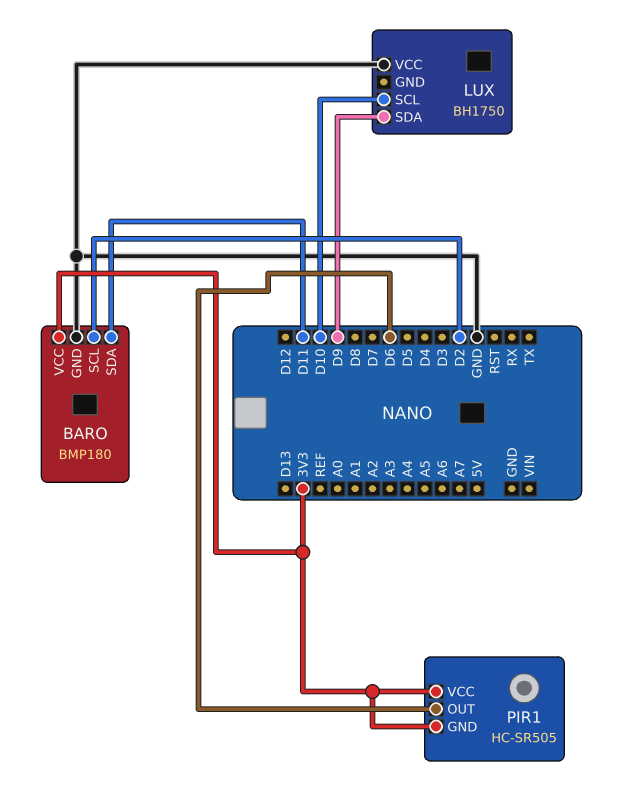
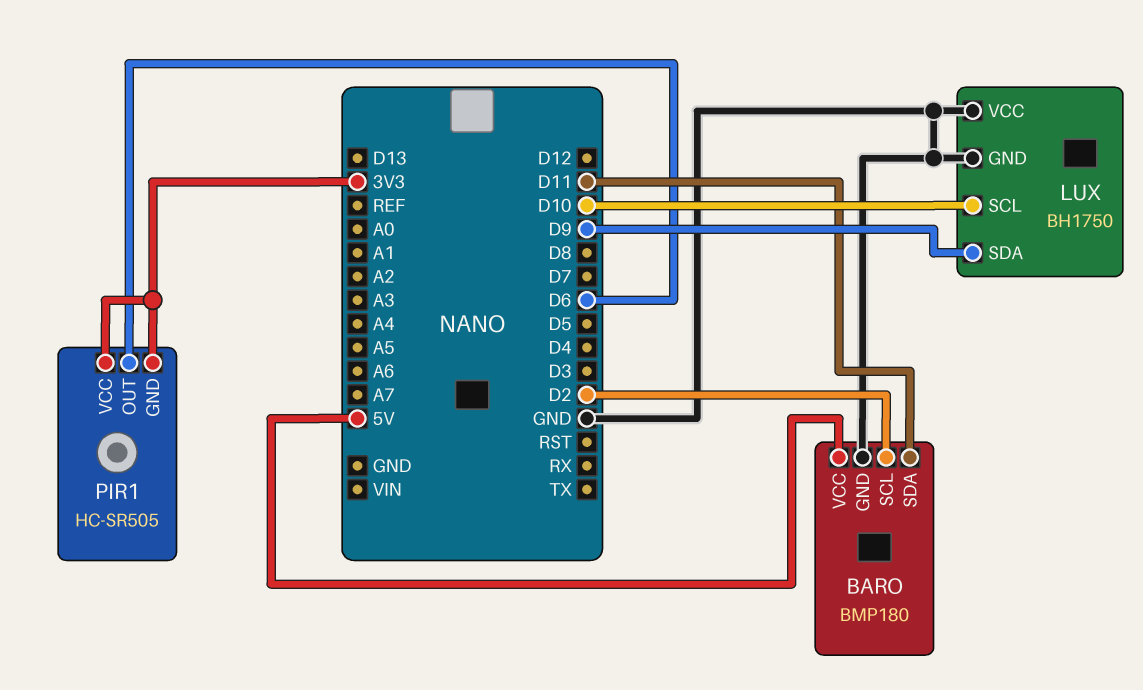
BARO pin VCC: 3V3 -> 5V
LUX pin GND: none -> GND

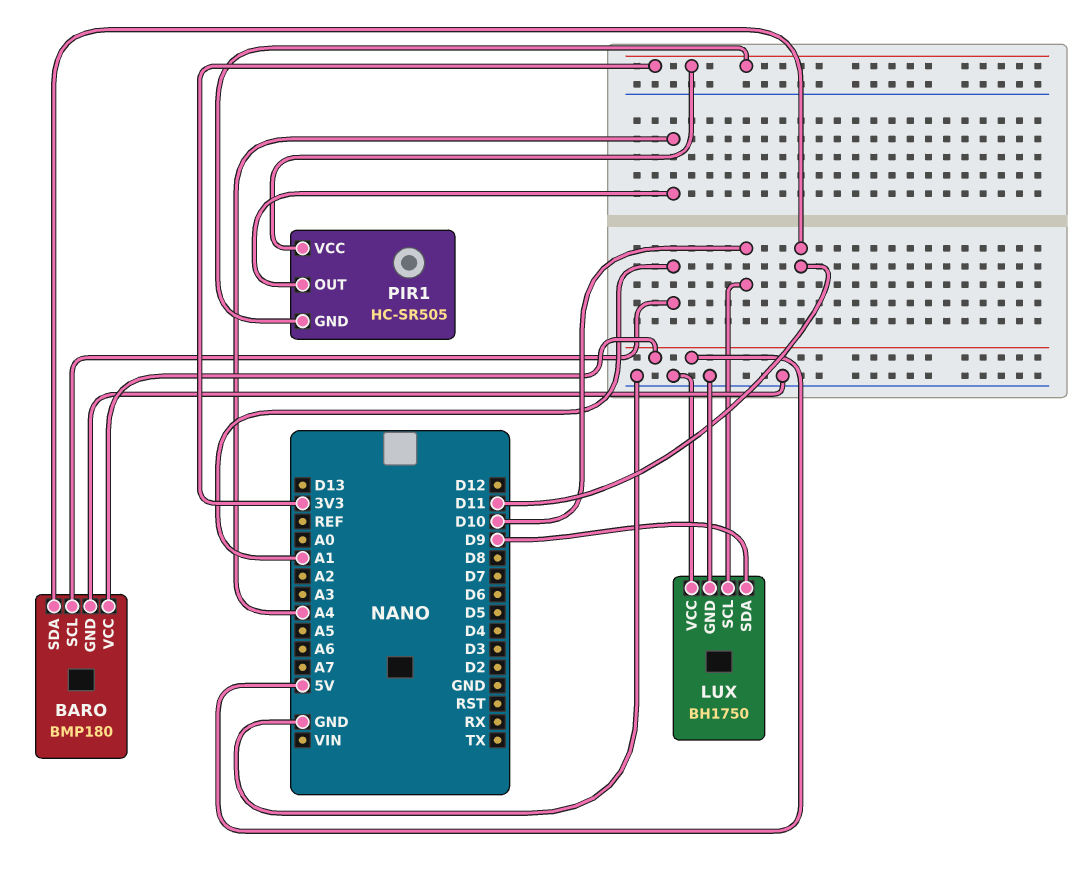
BARO pin SCL: D2 -> A1
PIR1 pin OUT: D6 -> A4

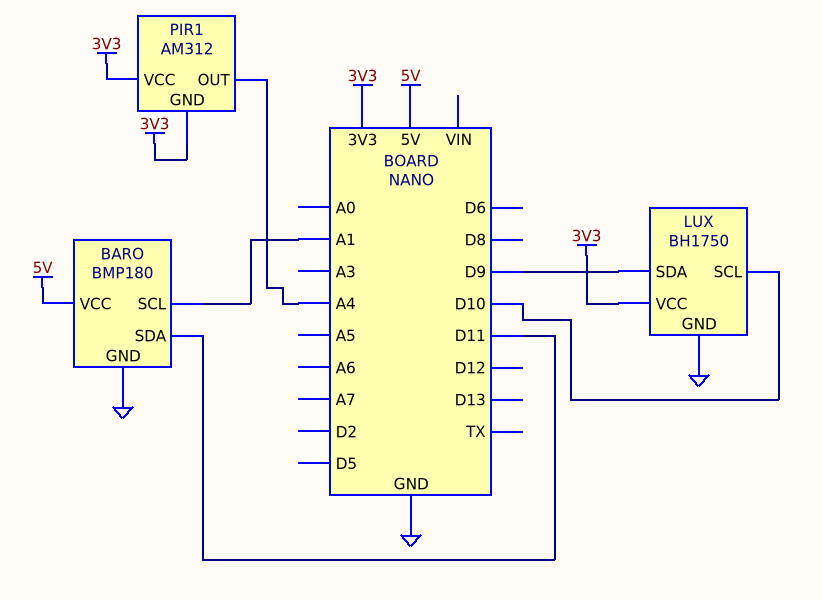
LUX pin VCC: GND -> 3V3
PIR1: HC-SR505 -> AM312

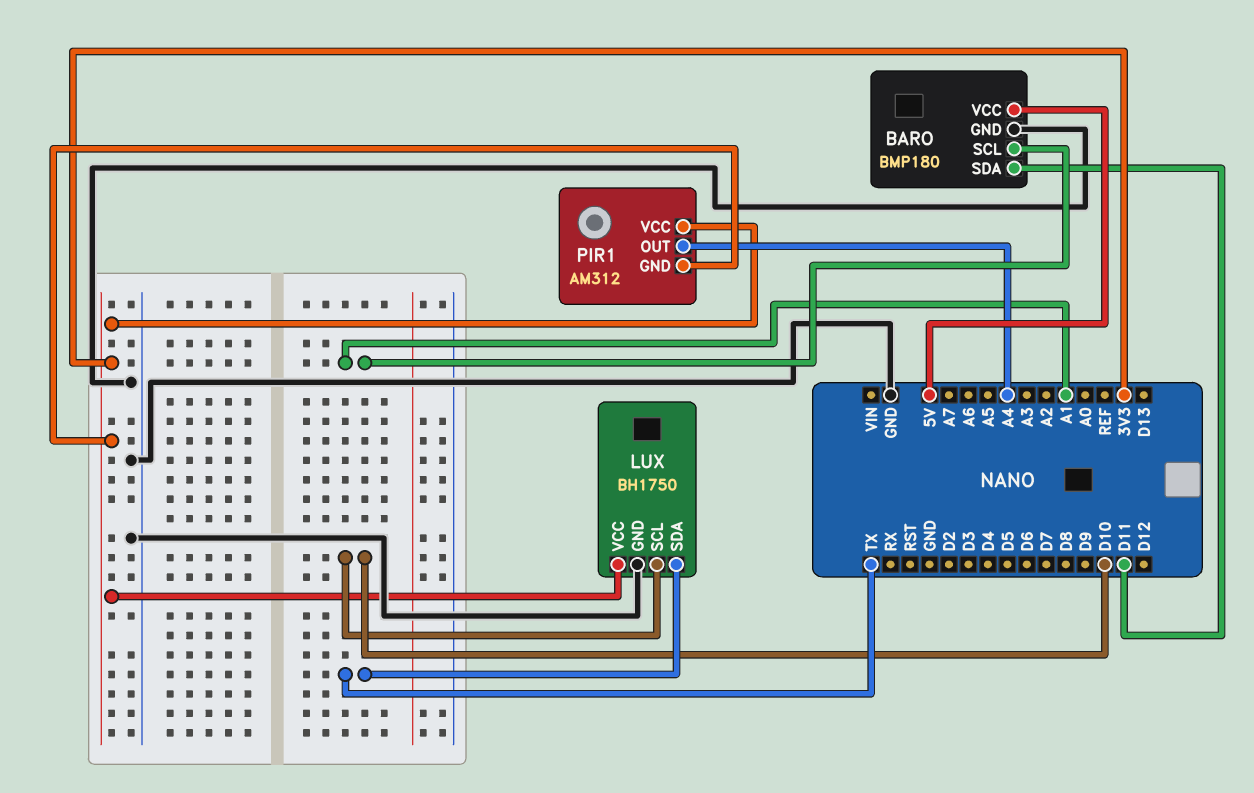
LUX pin SDA: D9 -> TX

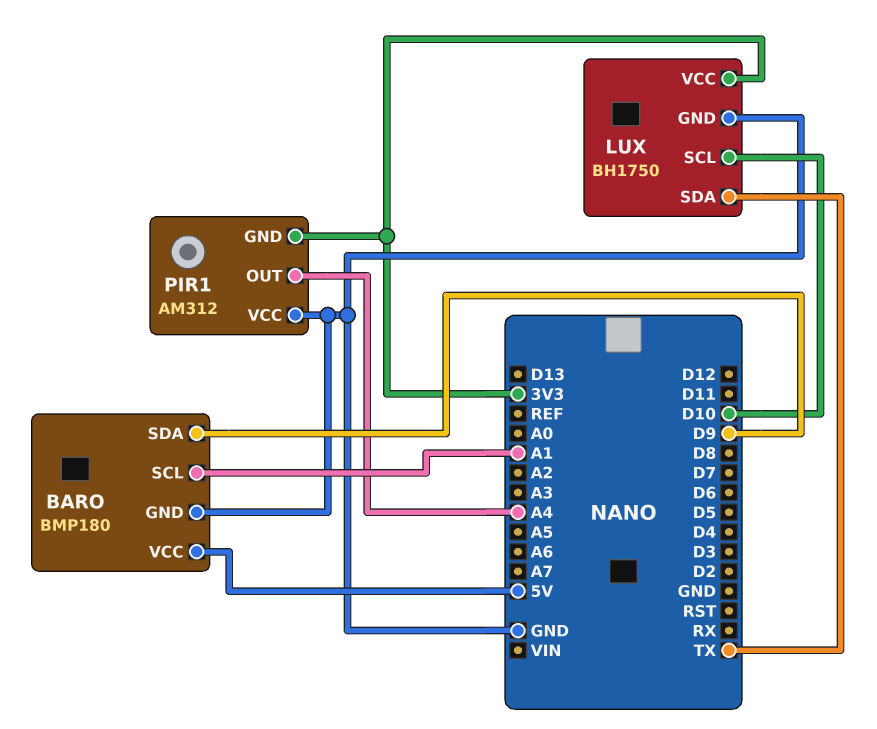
BARO pin SDA: D11 -> D9
PIR1 pin VCC: 3V3 -> GND

